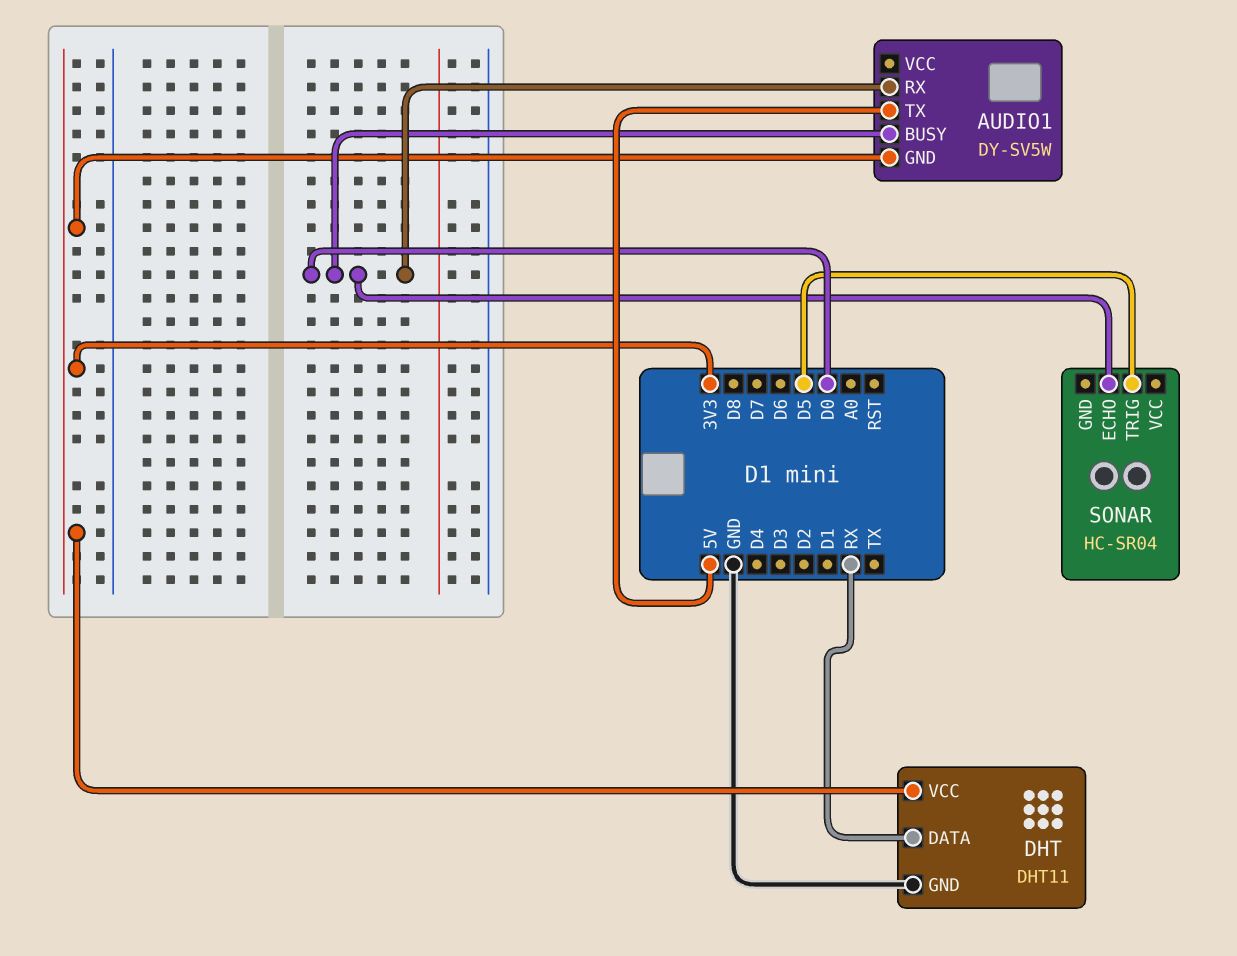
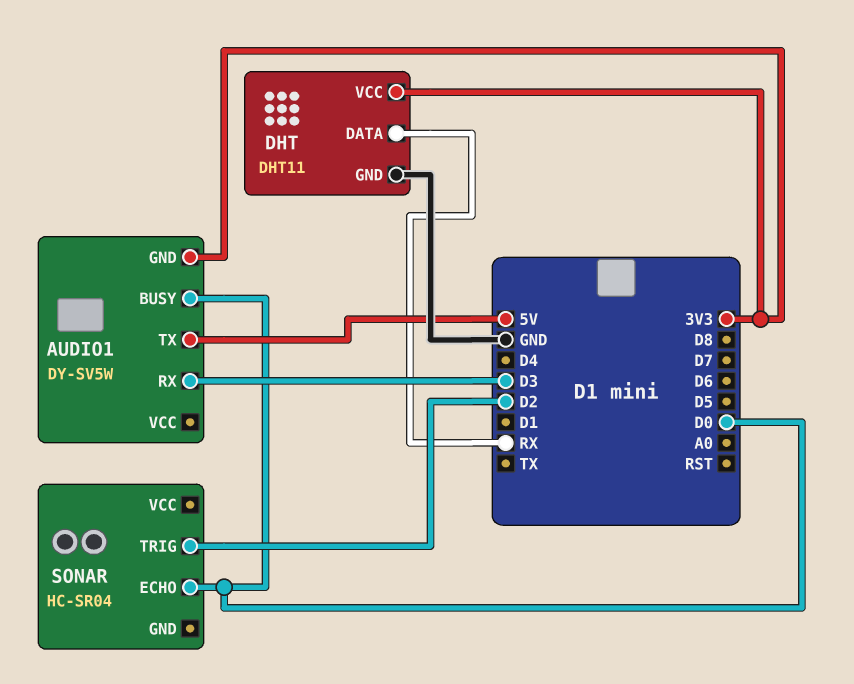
AUDIO1 pin RX: D0 -> D3
SONAR pin TRIG: D5 -> D2

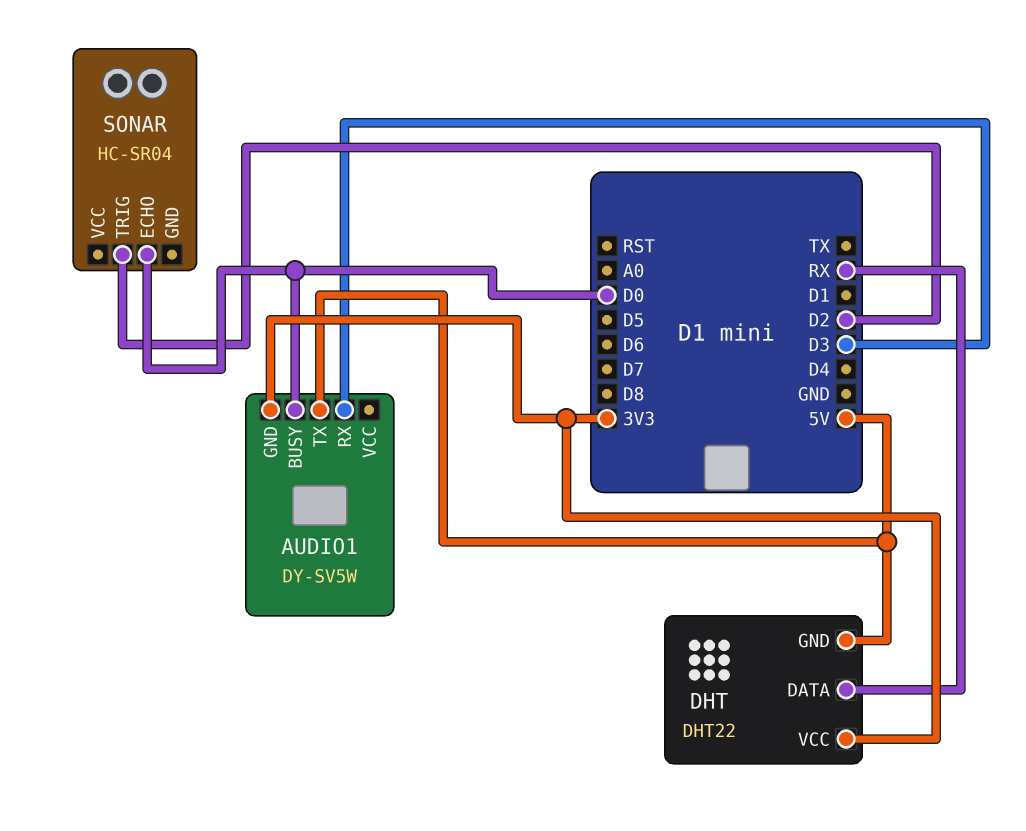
DHT: DHT11 -> DHT22
DHT pin GND: GND -> 5V

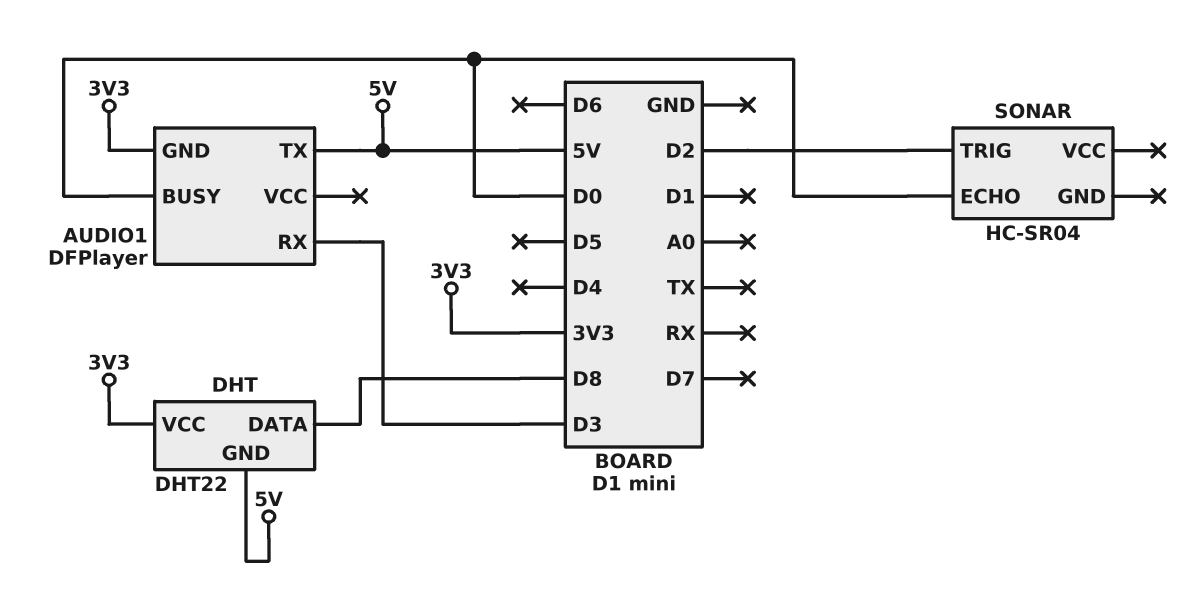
AUDIO1: DY-SV5W -> DFPlayer
DHT pin DATA: RX -> D8

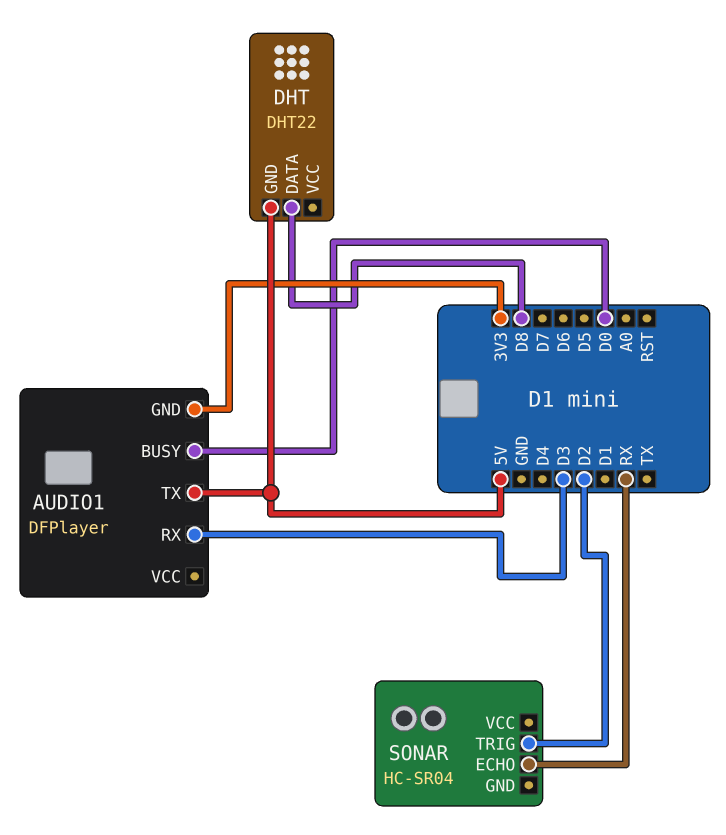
DHT pin VCC: 3V3 -> none
SONAR pin ECHO: D0 -> RX

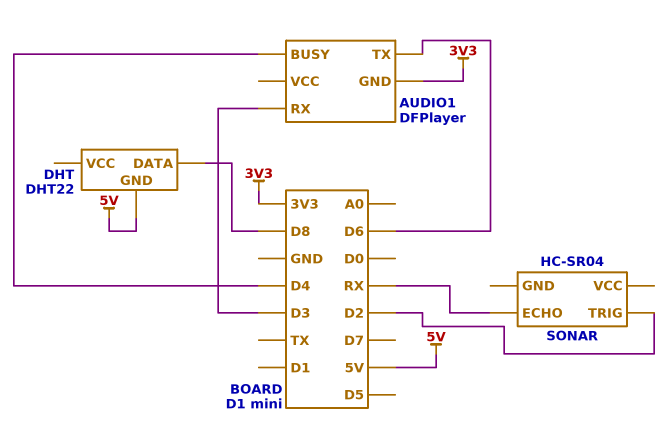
AUDIO1 pin BUSY: D0 -> D4
AUDIO1 pin TX: 5V -> D6

